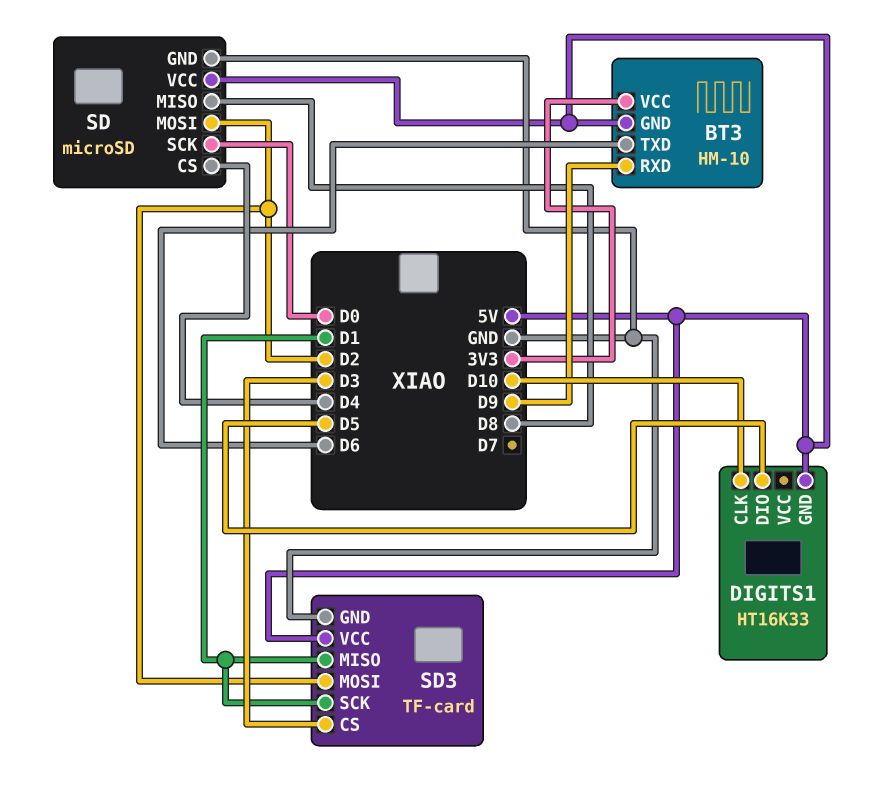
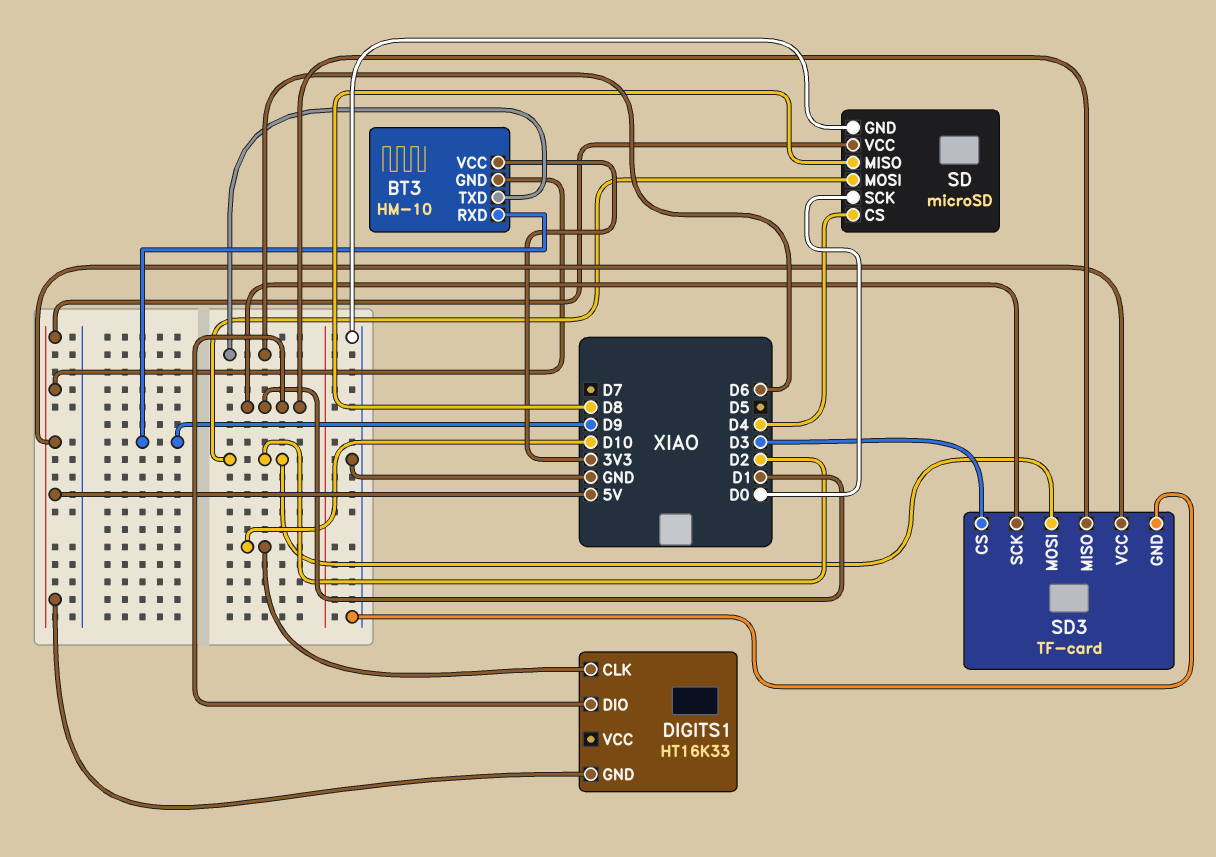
DIGITS1 pin DIO: D5 -> D1

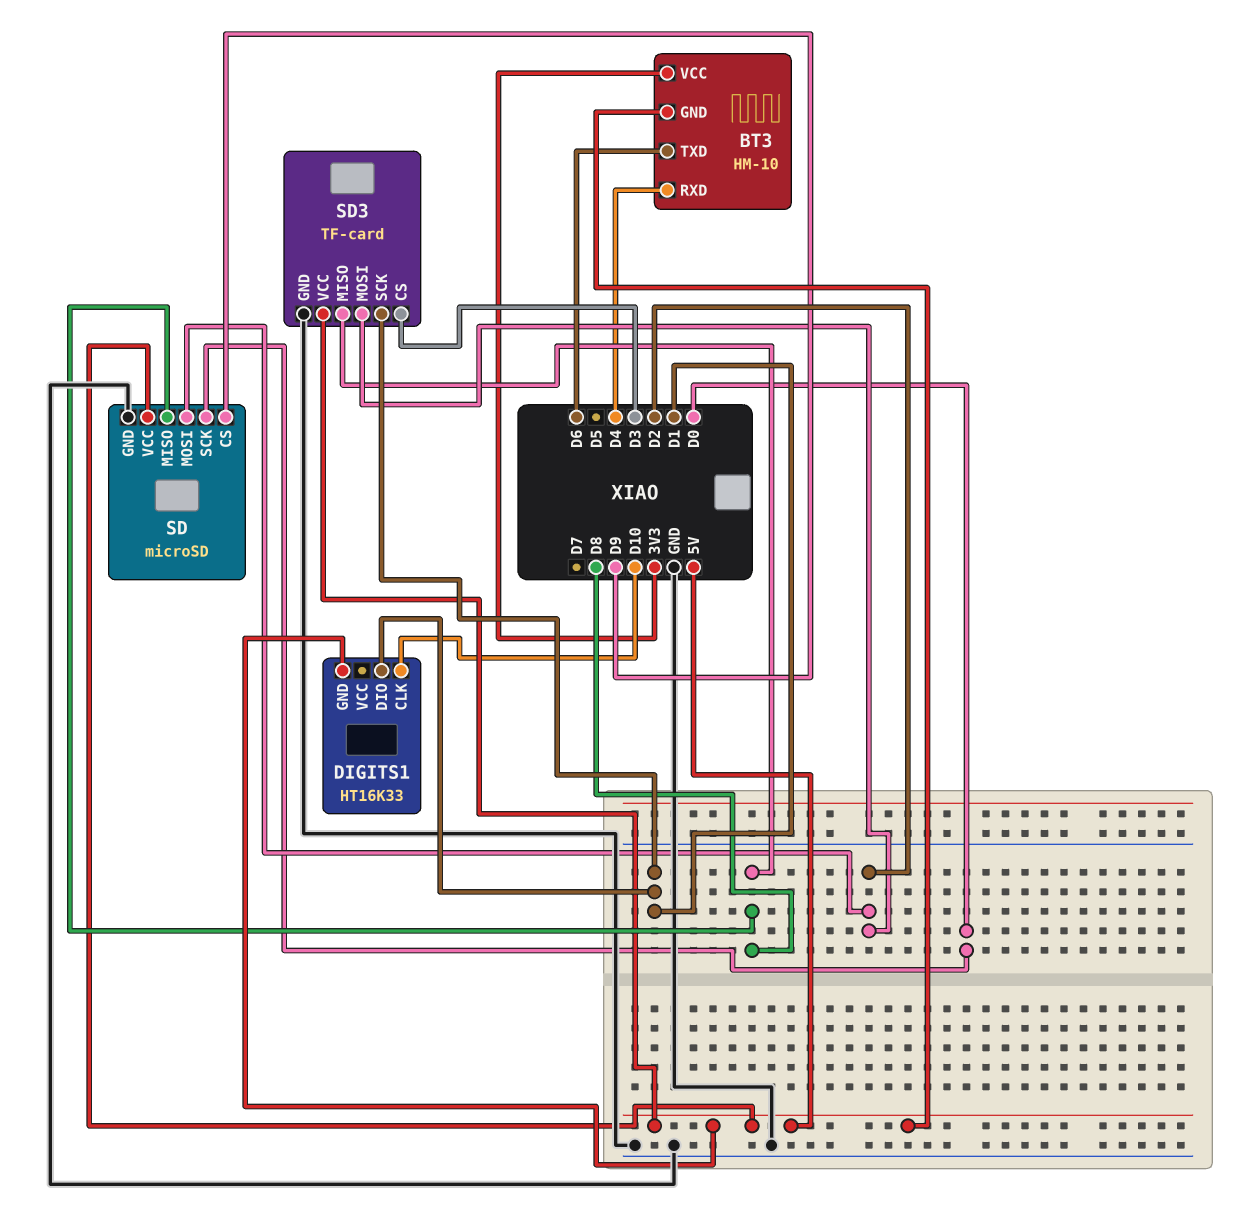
BT3 pin RXD: D9 -> D4
SD pin CS: D4 -> D9
SD3 pin MISO: D1 -> D8

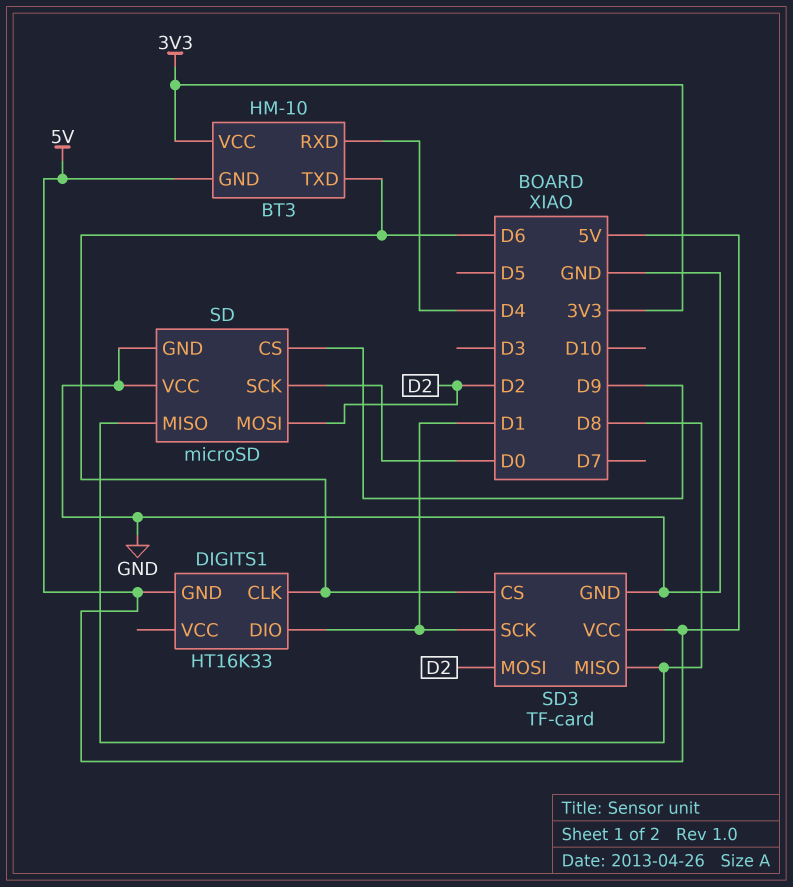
DIGITS1 pin CLK: D10 -> D6
SD pin VCC: 5V -> GND
SD3 pin CS: D3 -> D6

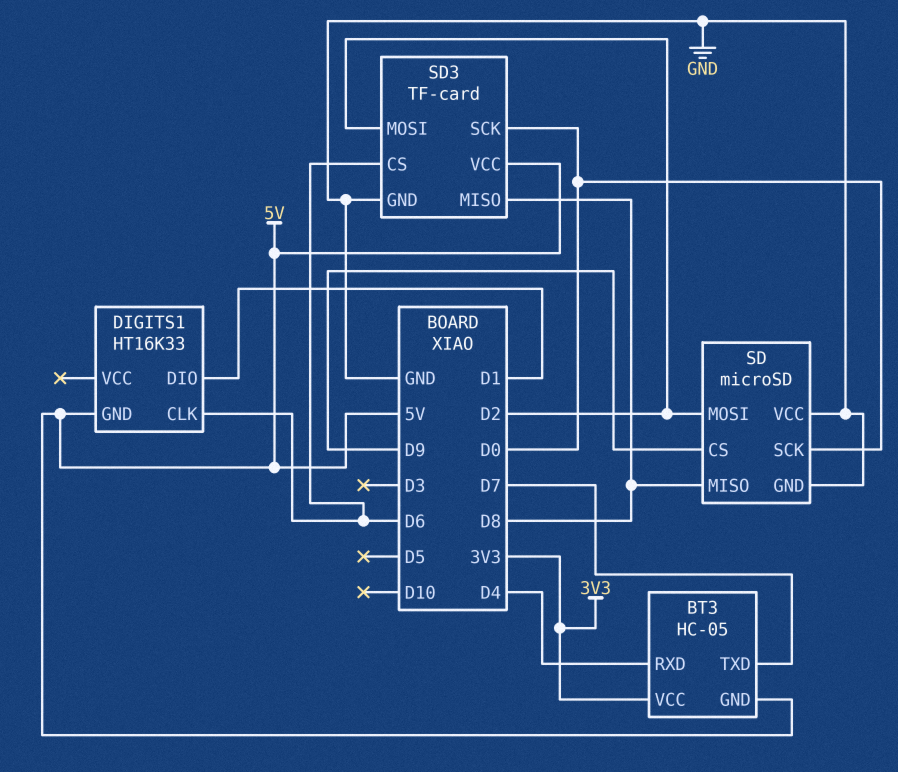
BT3: HM-10 -> HC-05
BT3 pin TXD: D6 -> D7
SD3 pin SCK: D1 -> D0

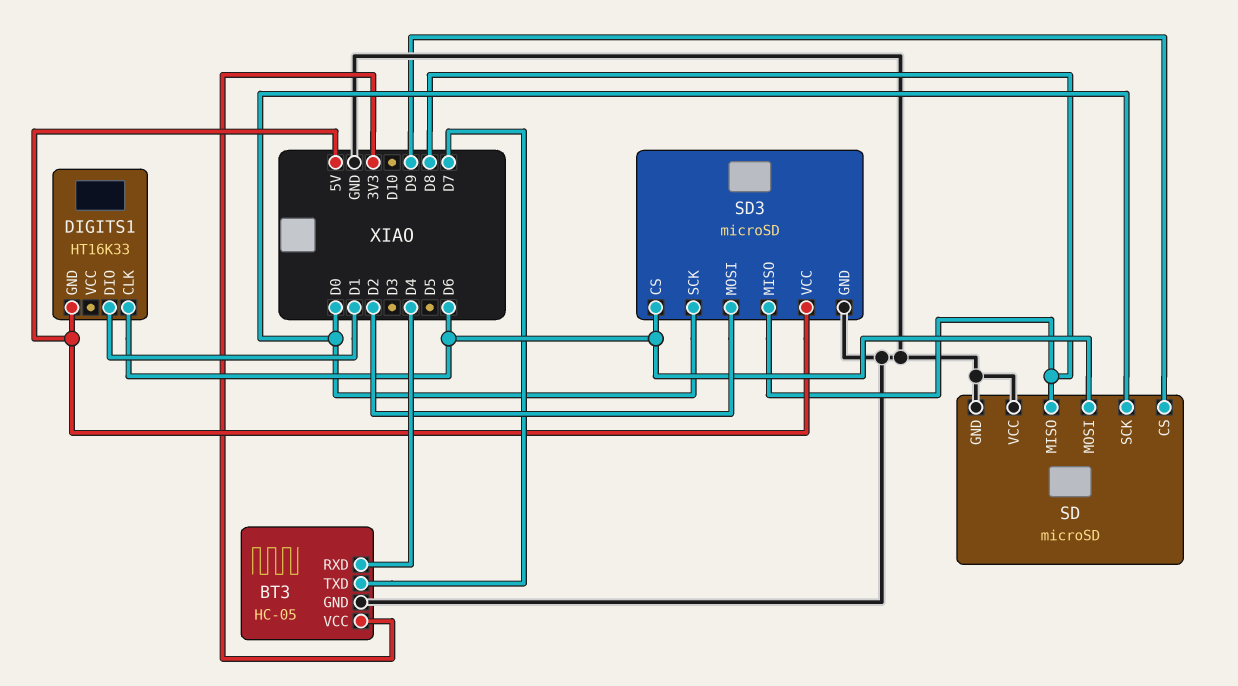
BT3 pin GND: 5V -> GND
SD pin MOSI: D2 -> D6
SD3: TF-card -> microSD

